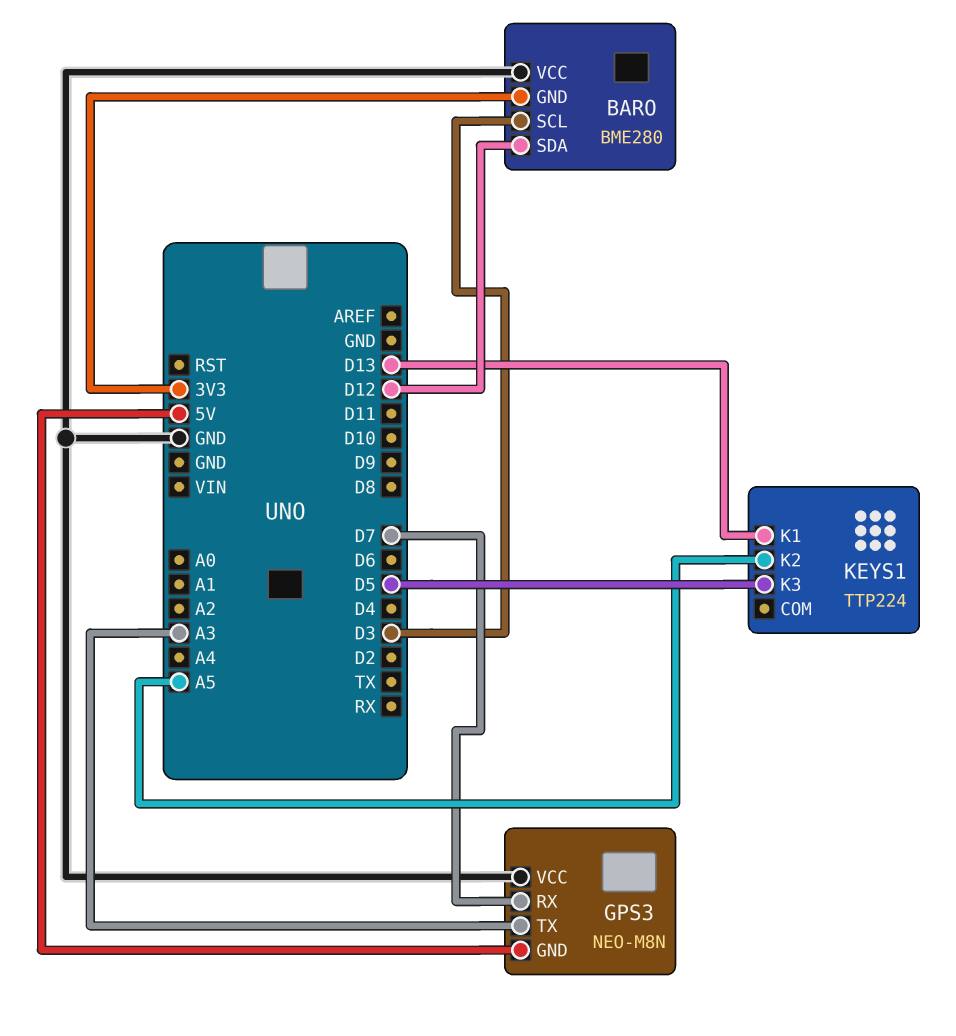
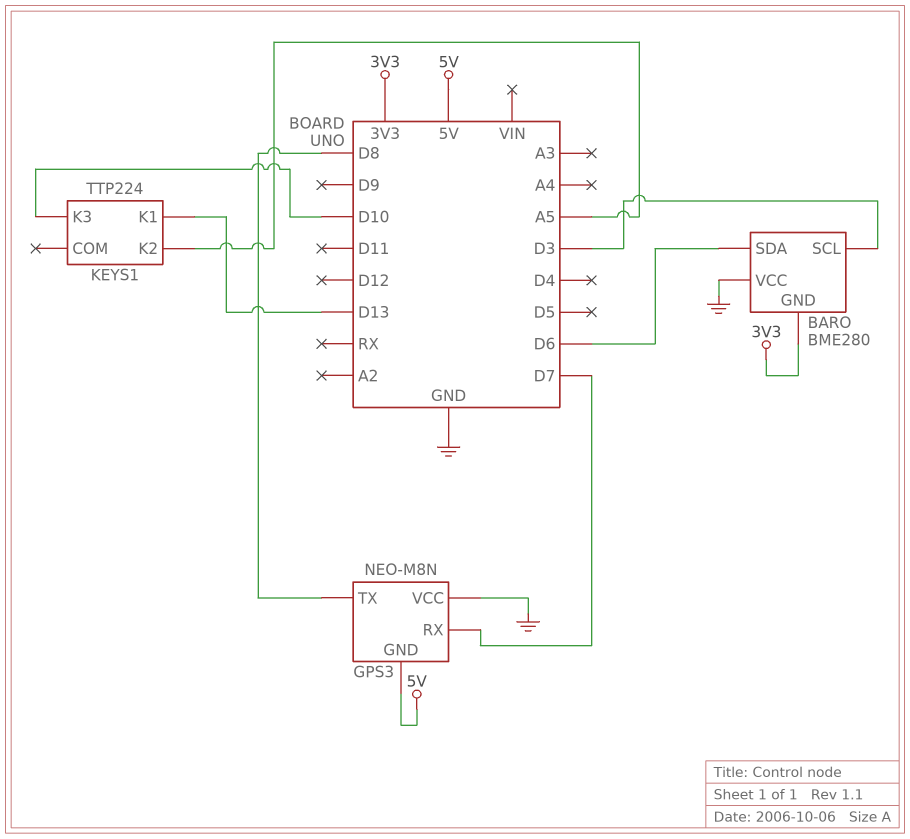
BARO pin SDA: D12 -> D6
GPS3 pin TX: A3 -> D8
KEYS1 pin K3: D5 -> D10

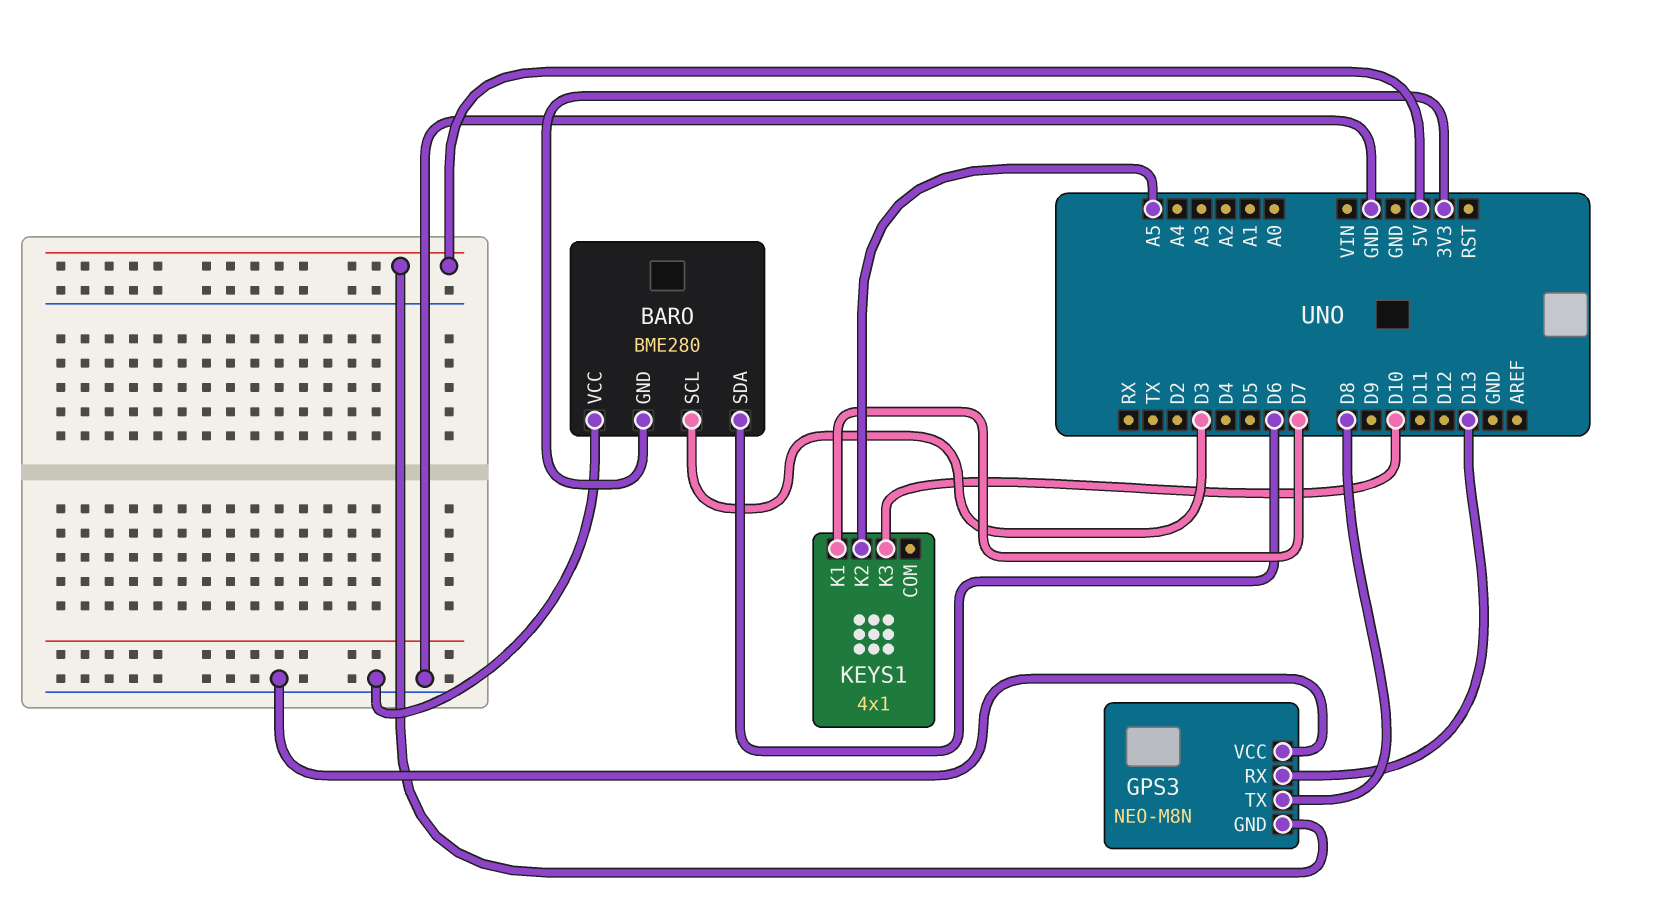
GPS3 pin RX: D7 -> D13
KEYS1: TTP224 -> 4x1
KEYS1 pin K1: D13 -> D7

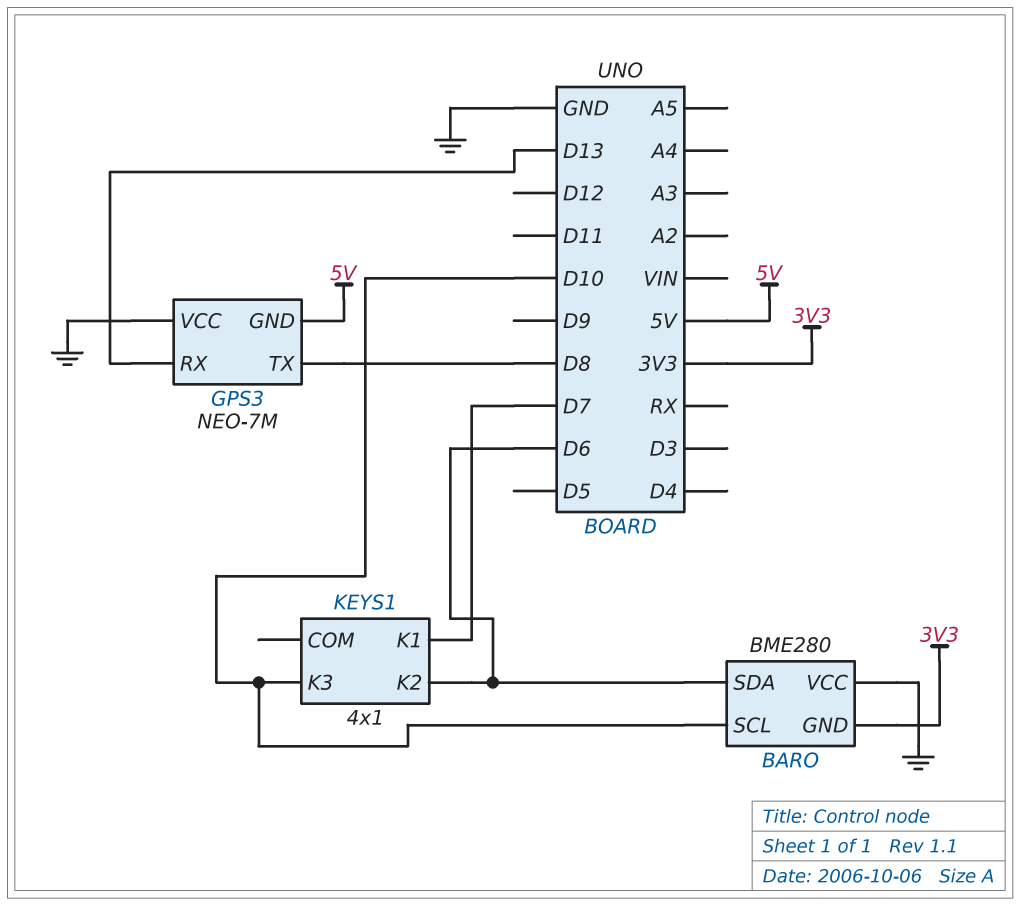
BARO pin SCL: D3 -> D10
GPS3: NEO-M8N -> NEO-7M
KEYS1 pin K2: A5 -> D6

